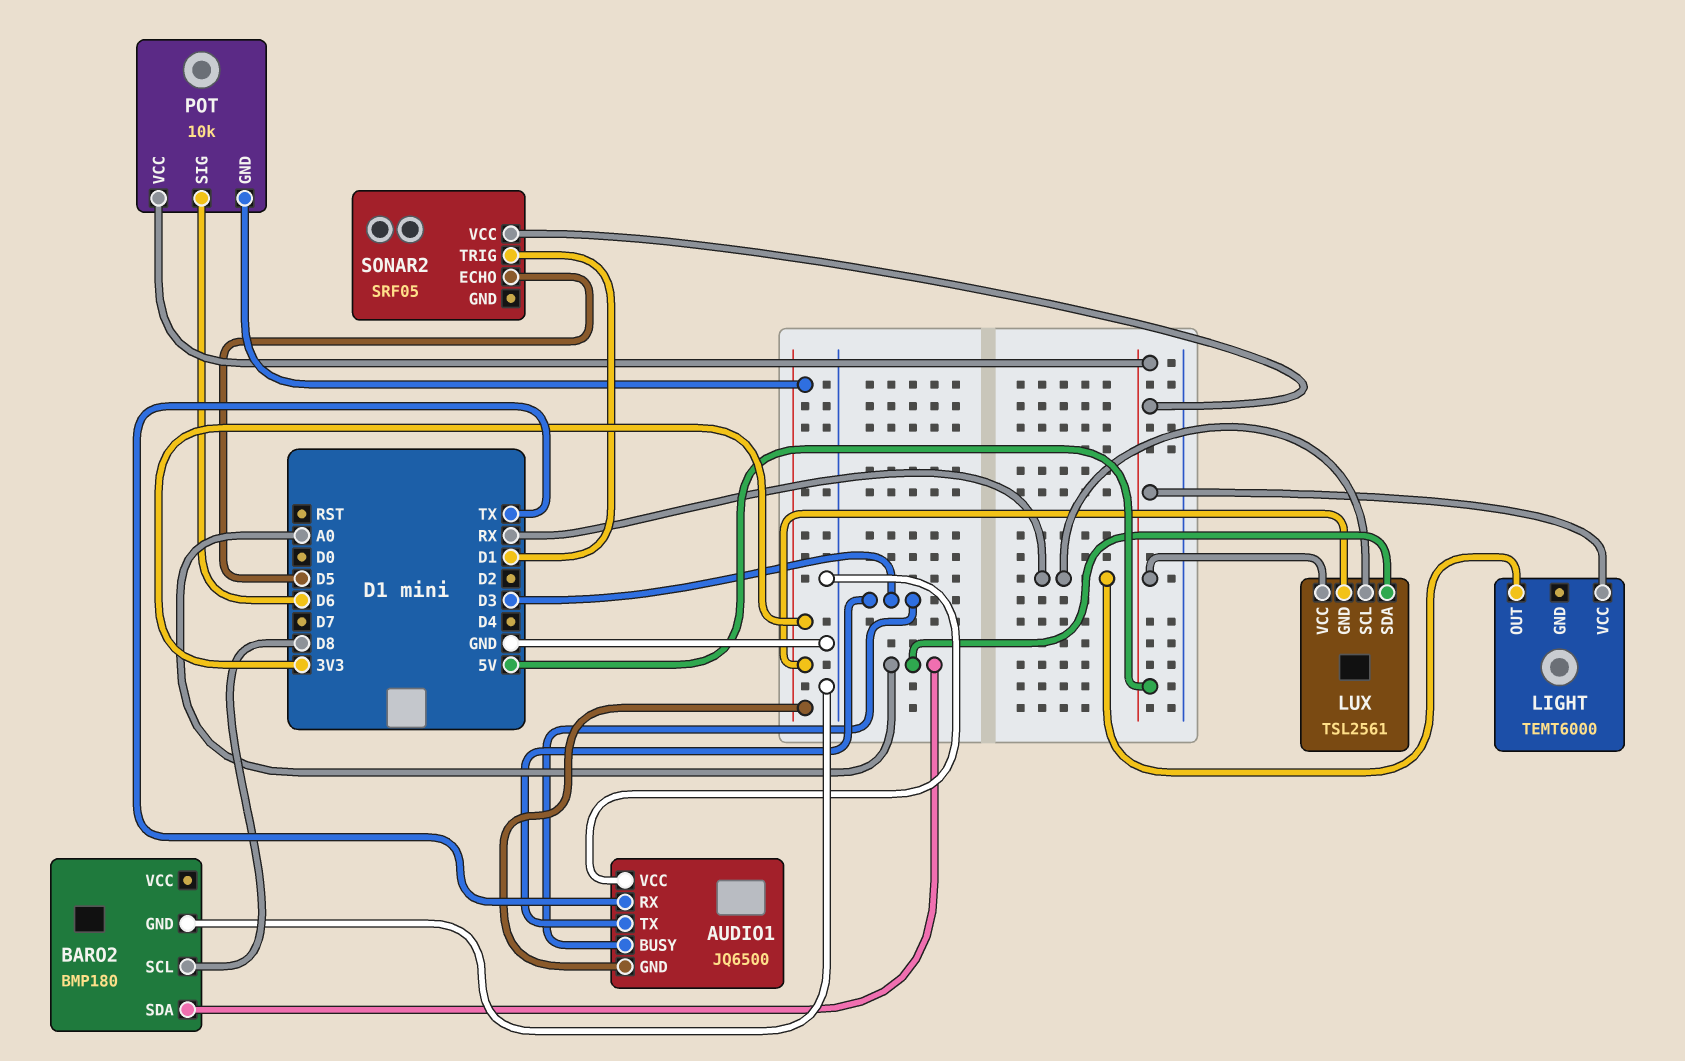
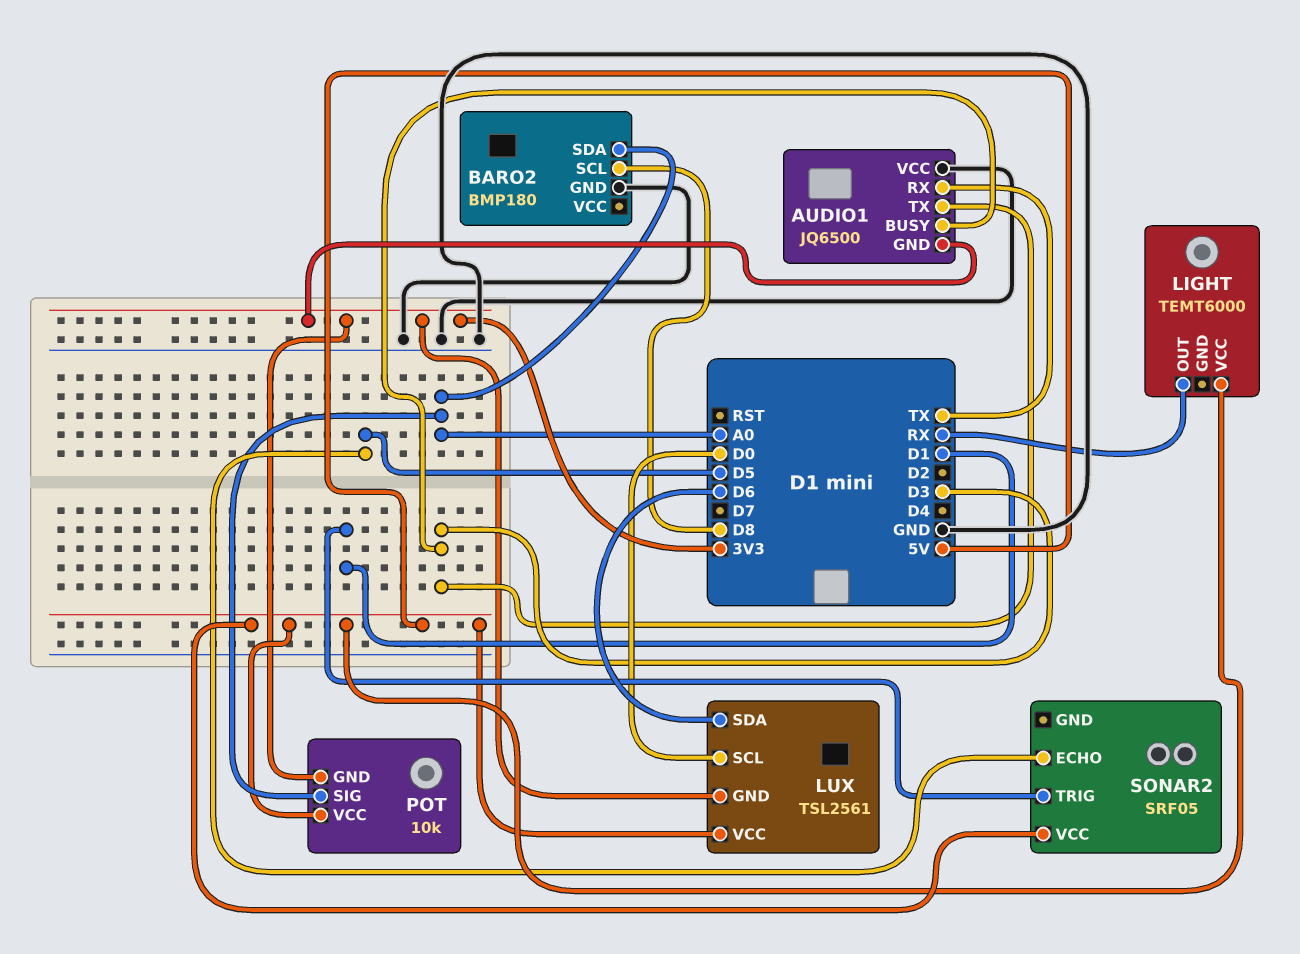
LUX pin SCL: RX -> D0
LUX pin SDA: A0 -> D6
POT pin SIG: D6 -> A0

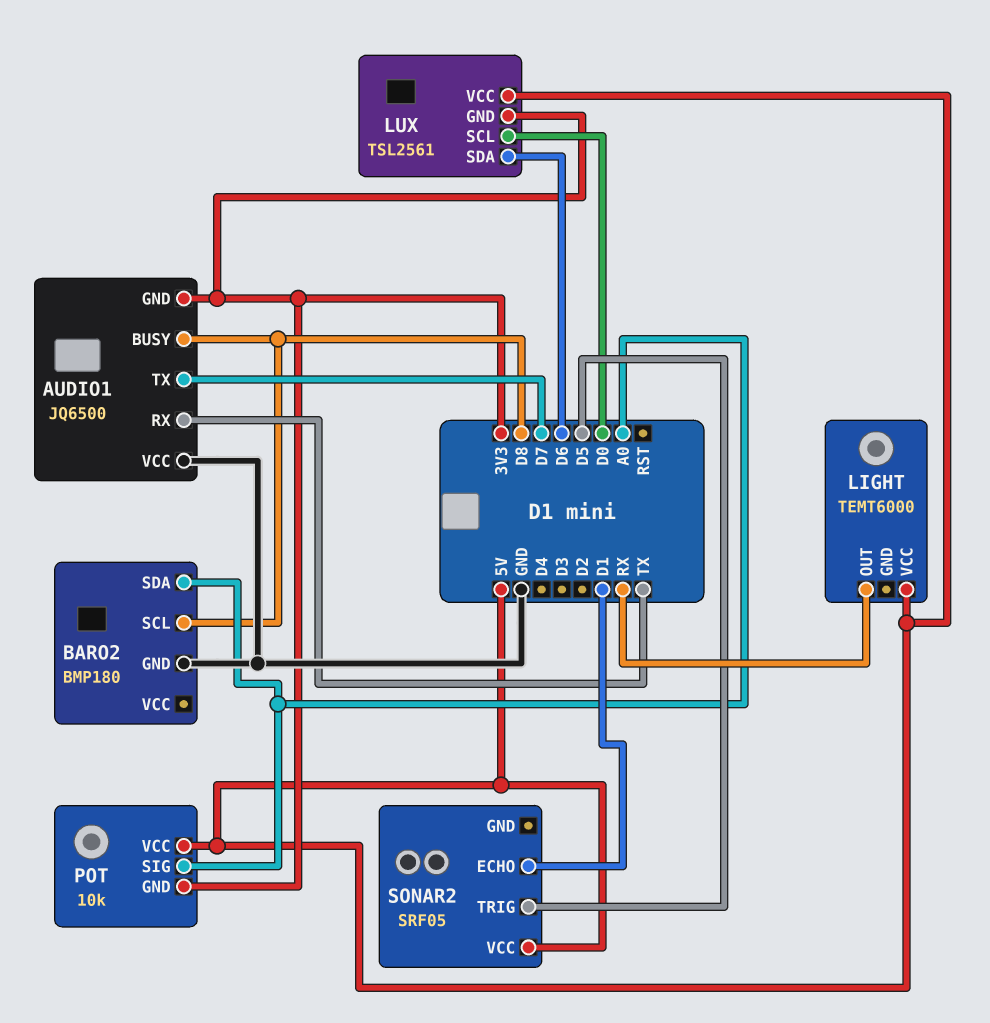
AUDIO1 pin BUSY: D3 -> D8
AUDIO1 pin TX: D3 -> D7
SONAR2 pin ECHO: D5 -> D1
SONAR2 pin TRIG: D1 -> D5

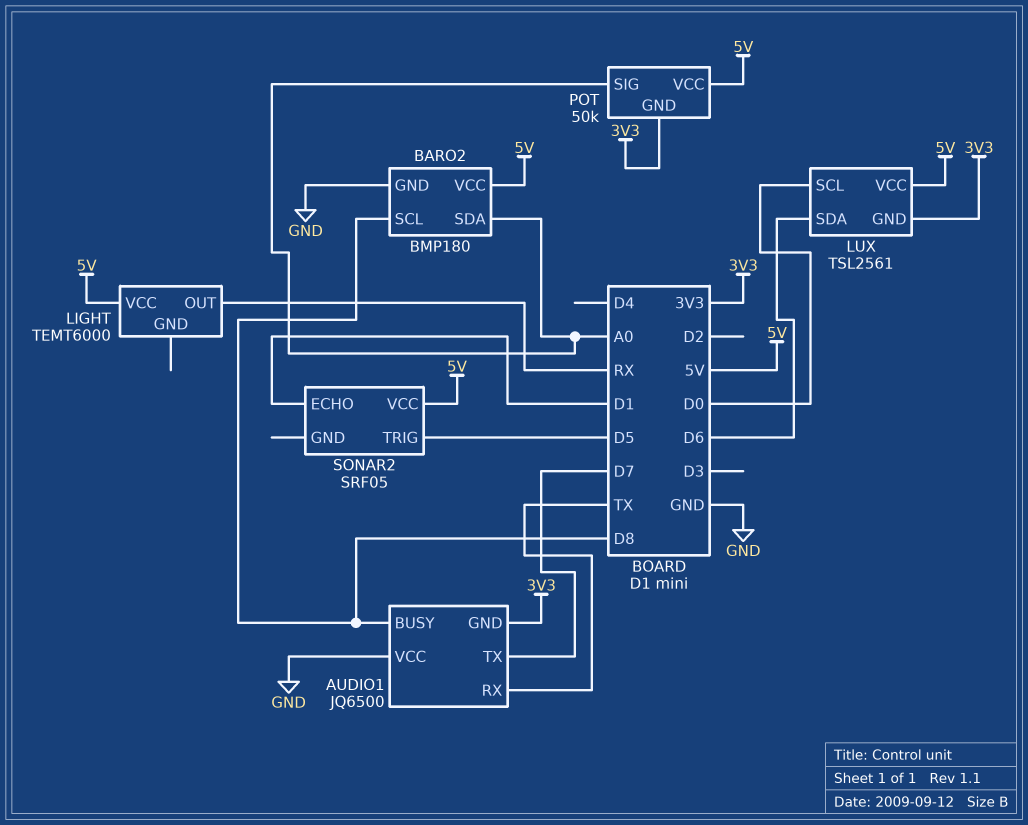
BARO2 pin VCC: none -> 5V
POT: 10k -> 50k

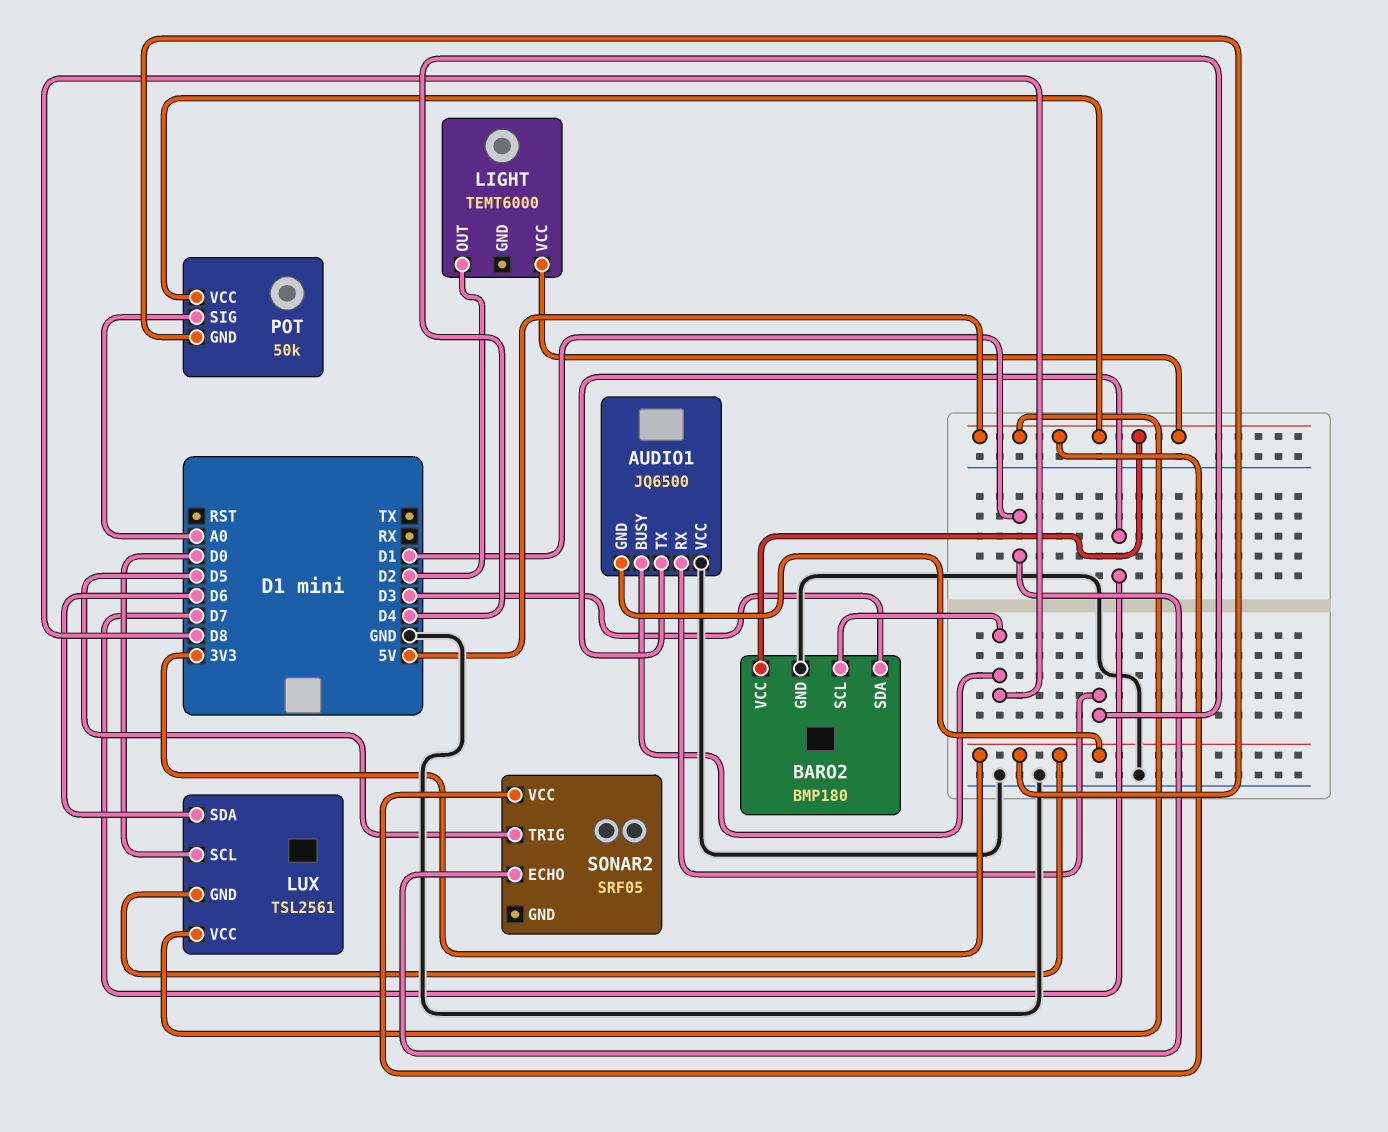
AUDIO1 pin RX: TX -> D4
BARO2 pin SDA: A0 -> D3
LIGHT pin OUT: RX -> D2

